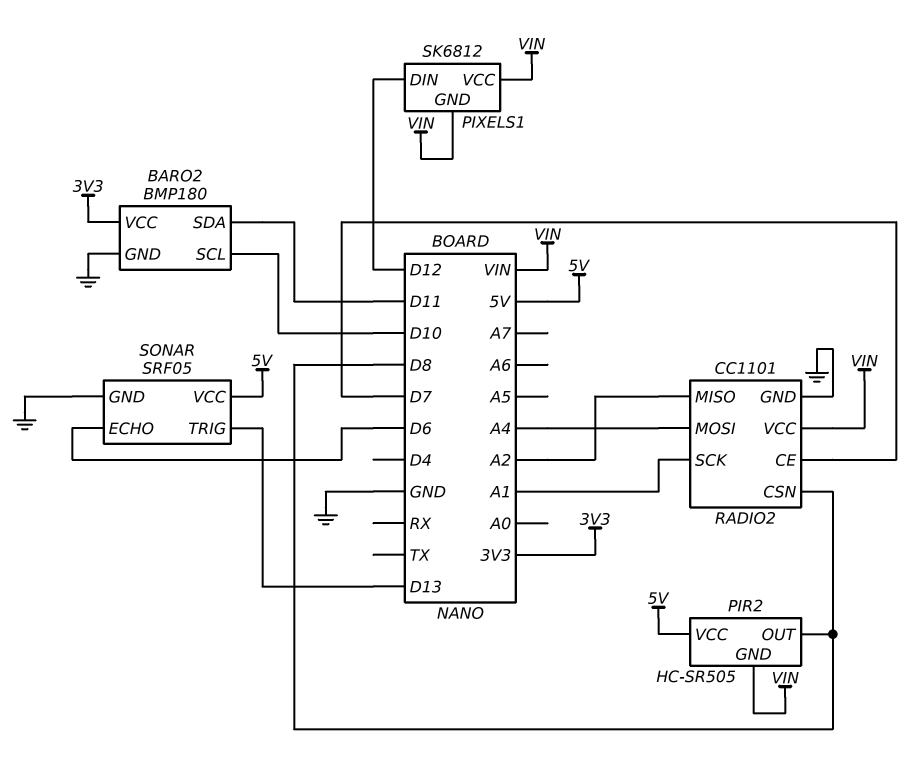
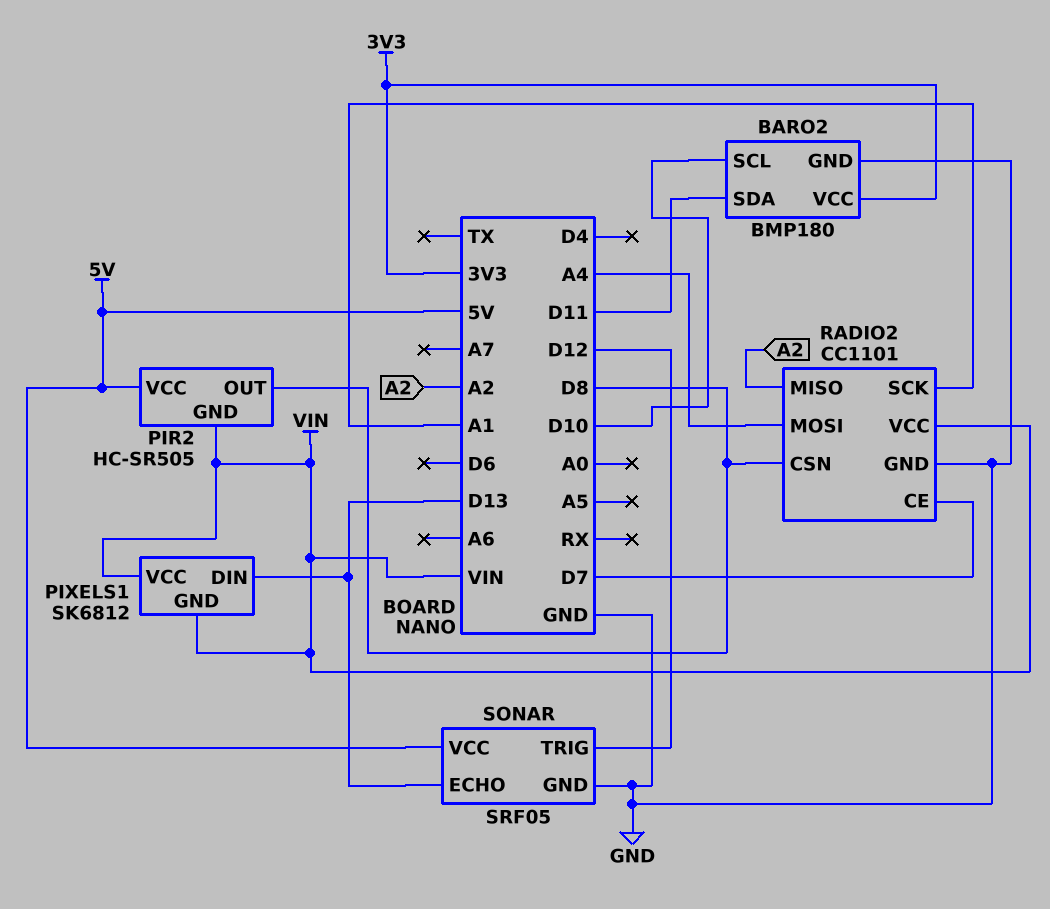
PIXELS1 pin DIN: D12 -> D13
SONAR pin ECHO: D6 -> D13
SONAR pin TRIG: D13 -> D12

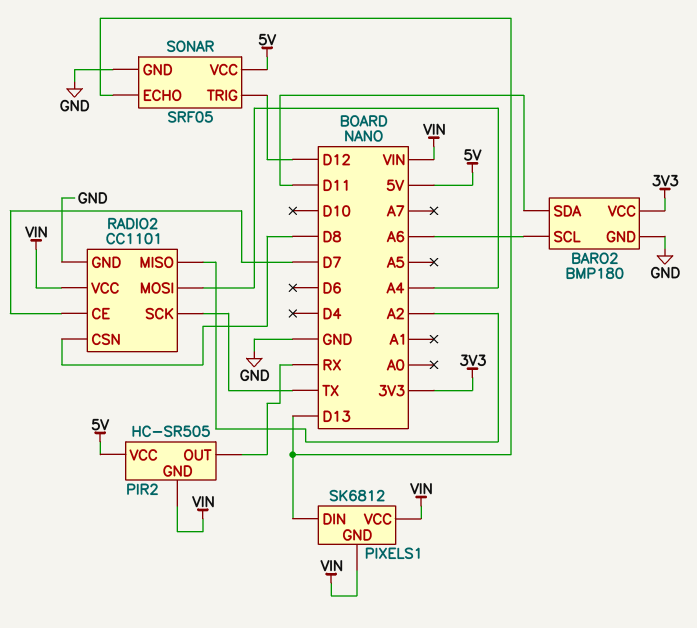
BARO2 pin SCL: D10 -> A6
PIR2 pin OUT: D8 -> RX
RADIO2 pin SCK: A1 -> TX

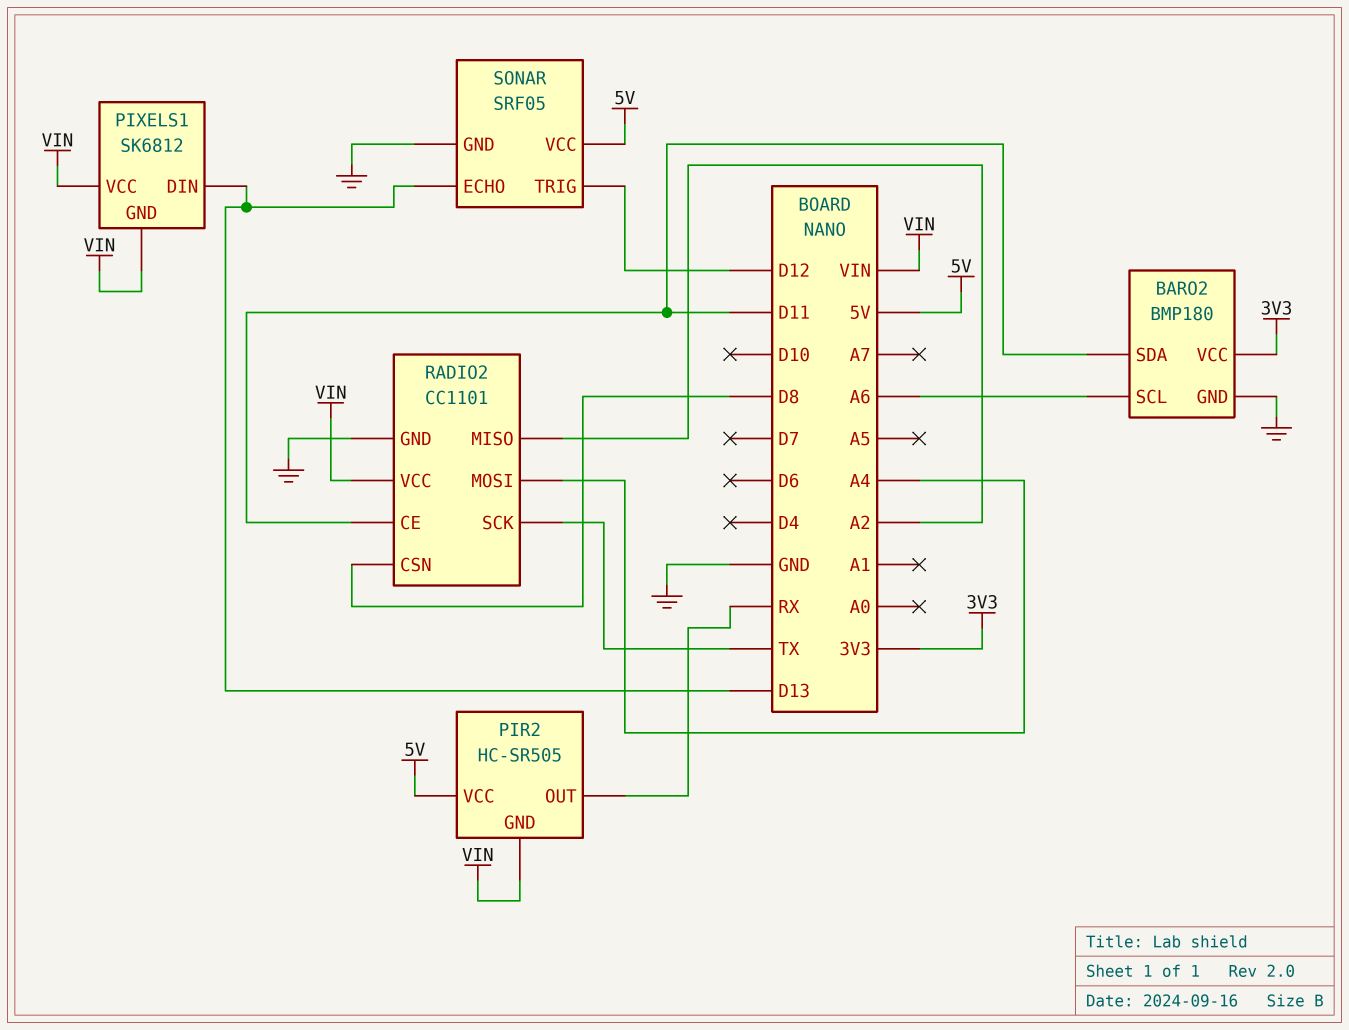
RADIO2 pin CE: D7 -> D11

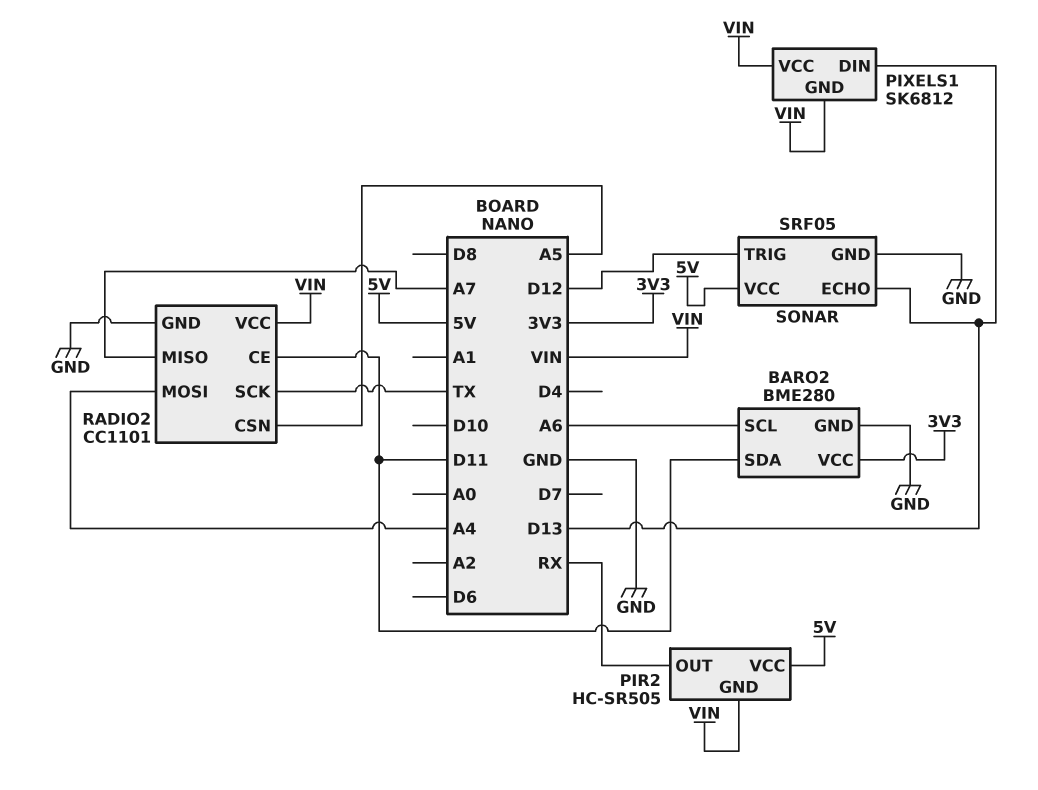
BARO2: BMP180 -> BME280
RADIO2 pin CSN: D8 -> A5
RADIO2 pin MISO: A2 -> A7

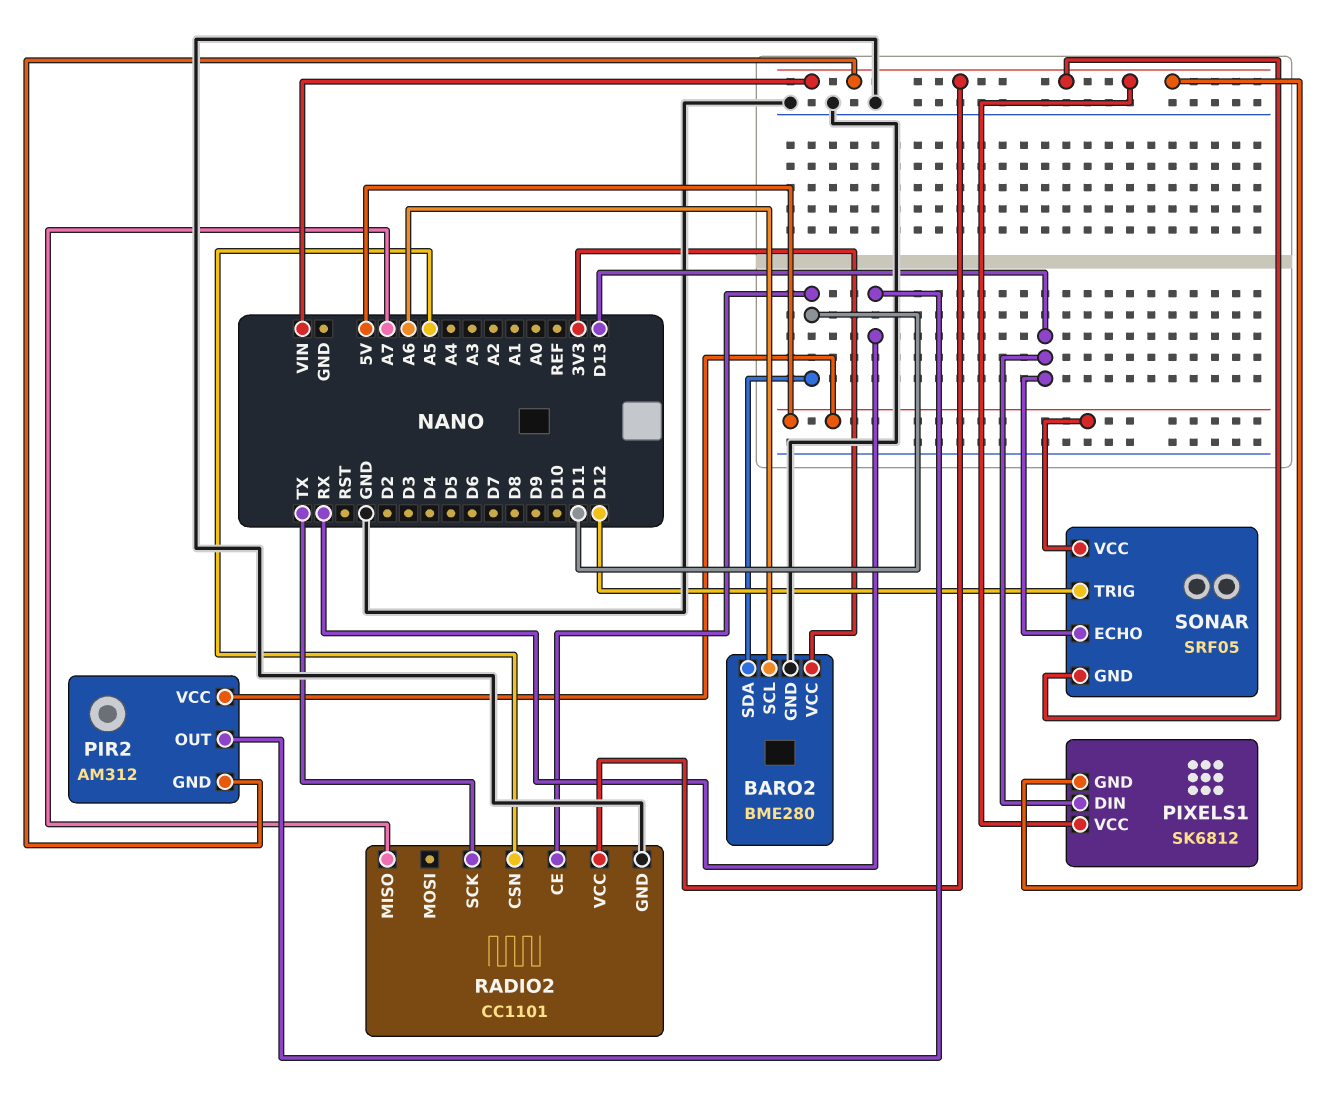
PIR2: HC-SR505 -> AM312
RADIO2 pin MOSI: A4 -> none
SONAR pin GND: GND -> VIN

